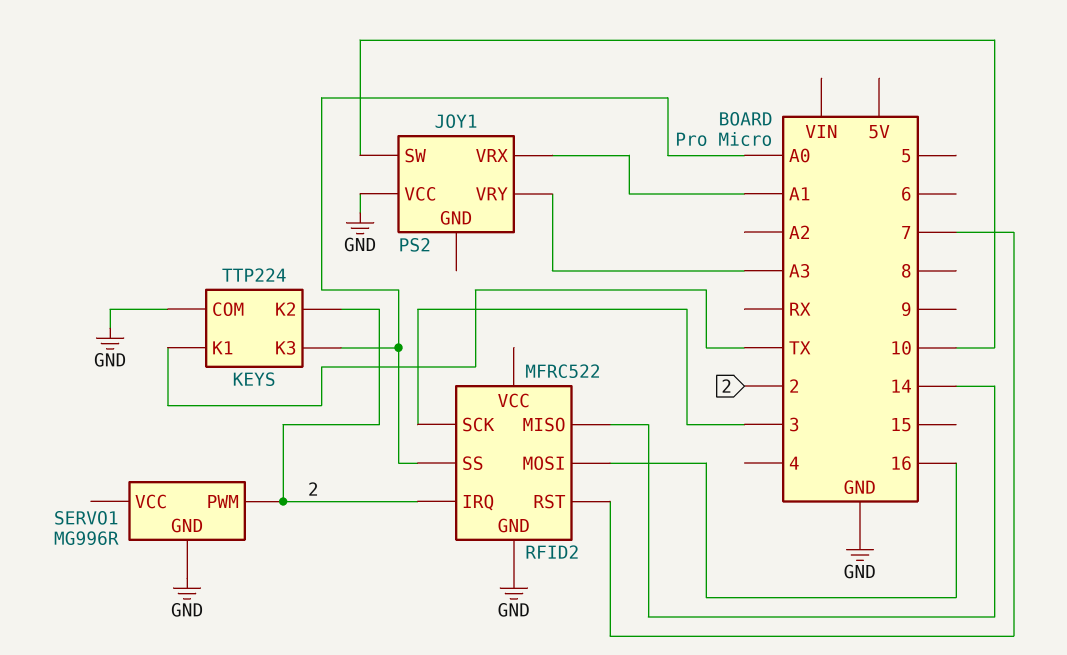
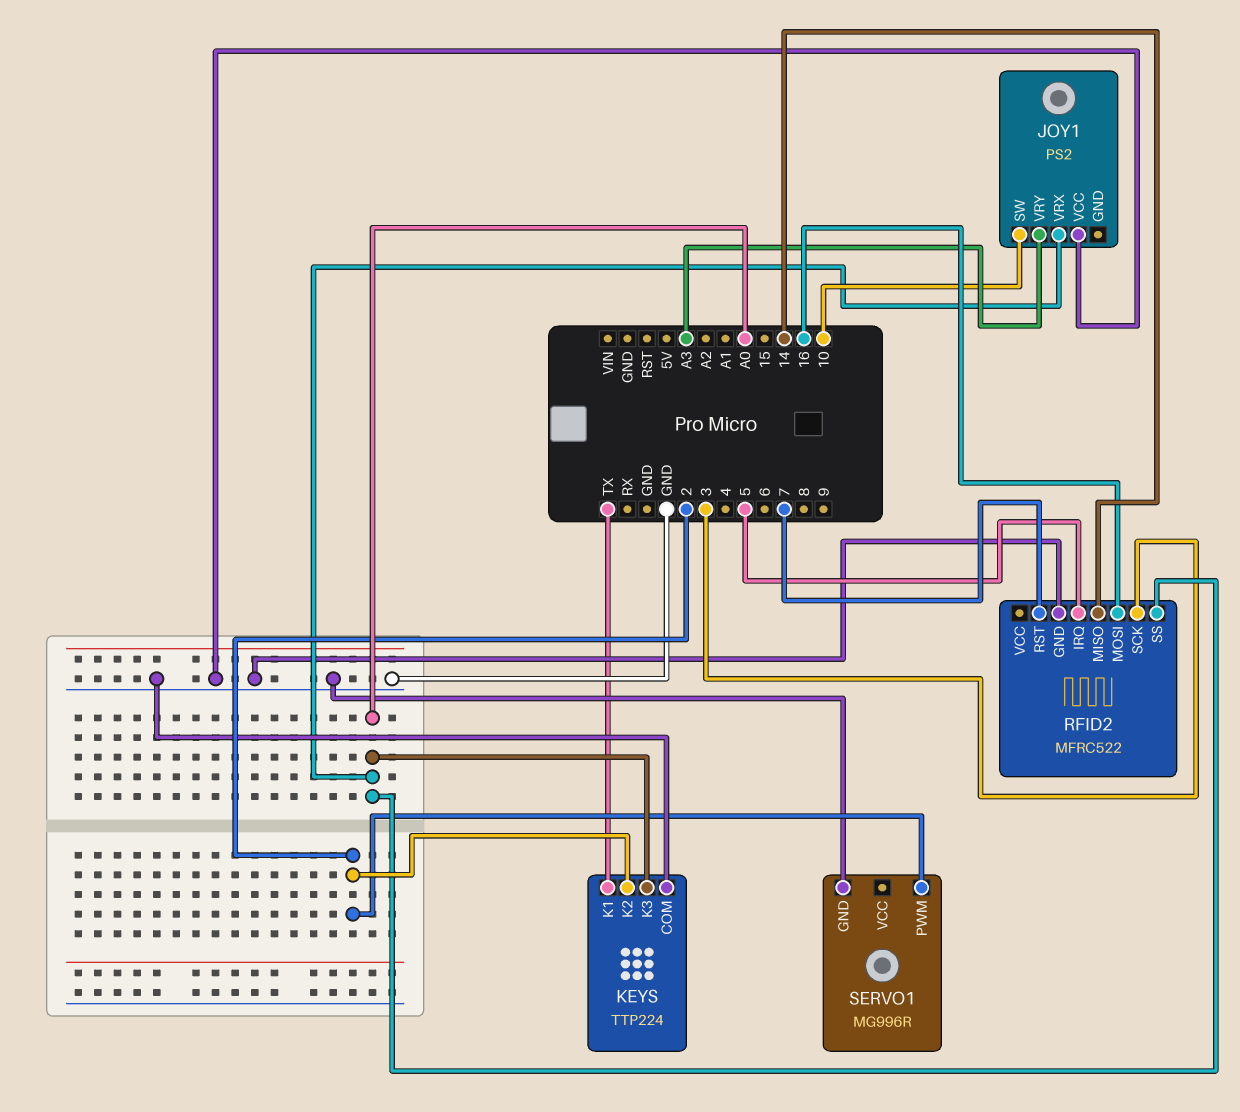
JOY1 pin VRX: A1 -> A0
RFID2 pin IRQ: 2 -> 5

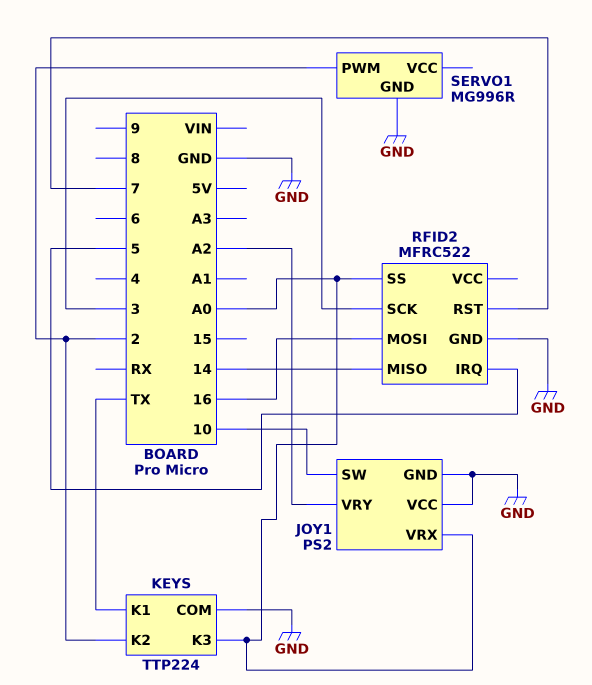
JOY1 pin GND: none -> GND
JOY1 pin VRY: A3 -> A2

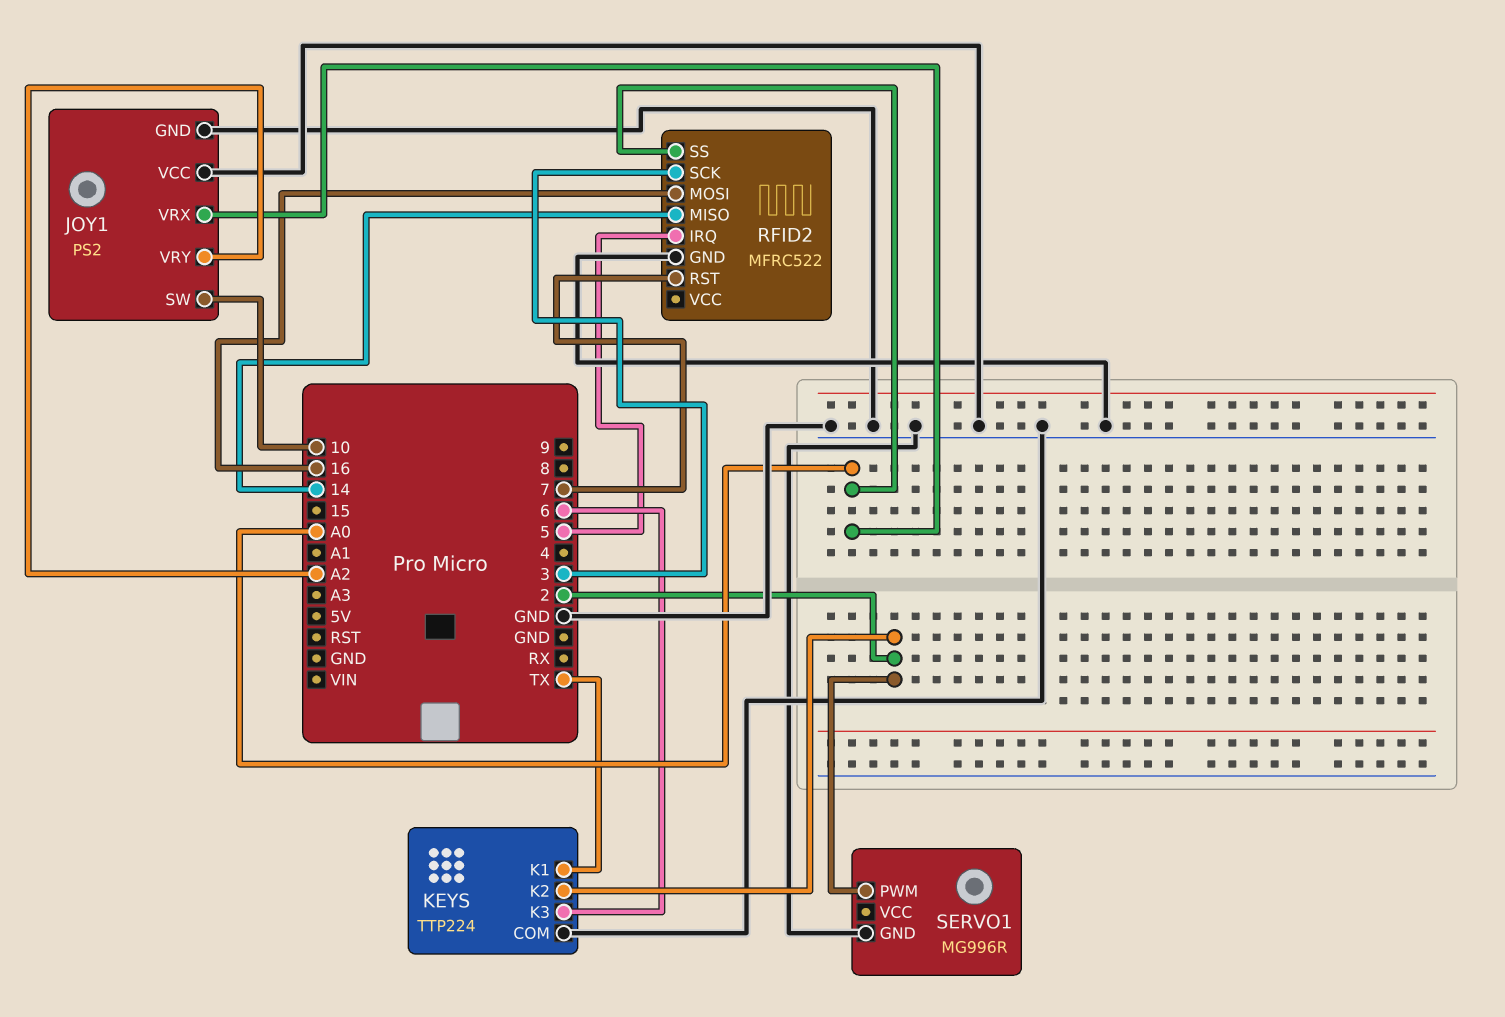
KEYS pin K3: A0 -> 6

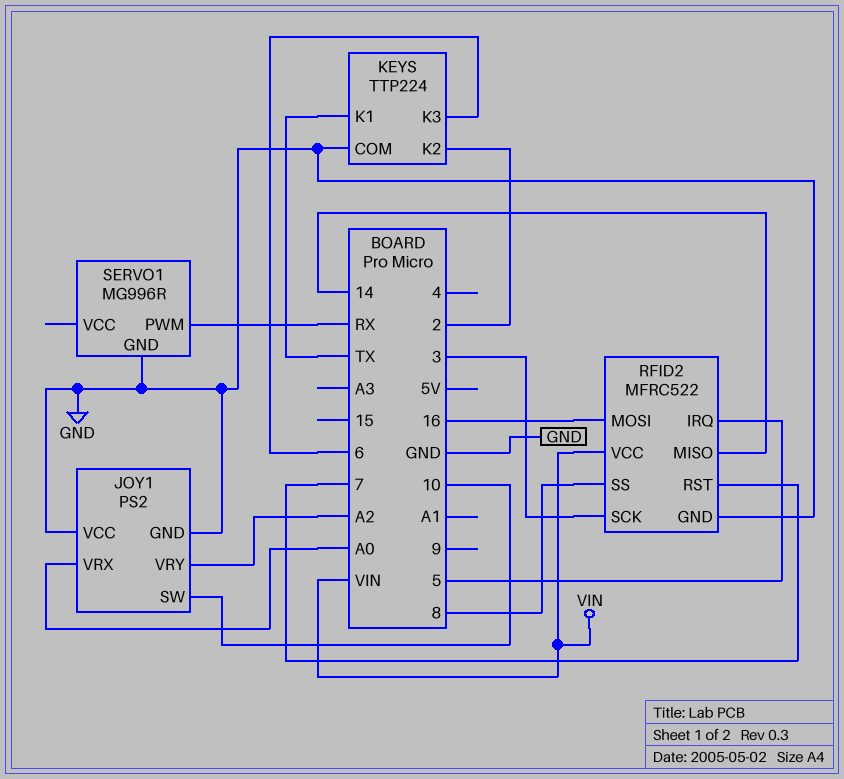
RFID2 pin SS: A0 -> 8
RFID2 pin VCC: none -> VIN
SERVO1 pin PWM: 2 -> RX

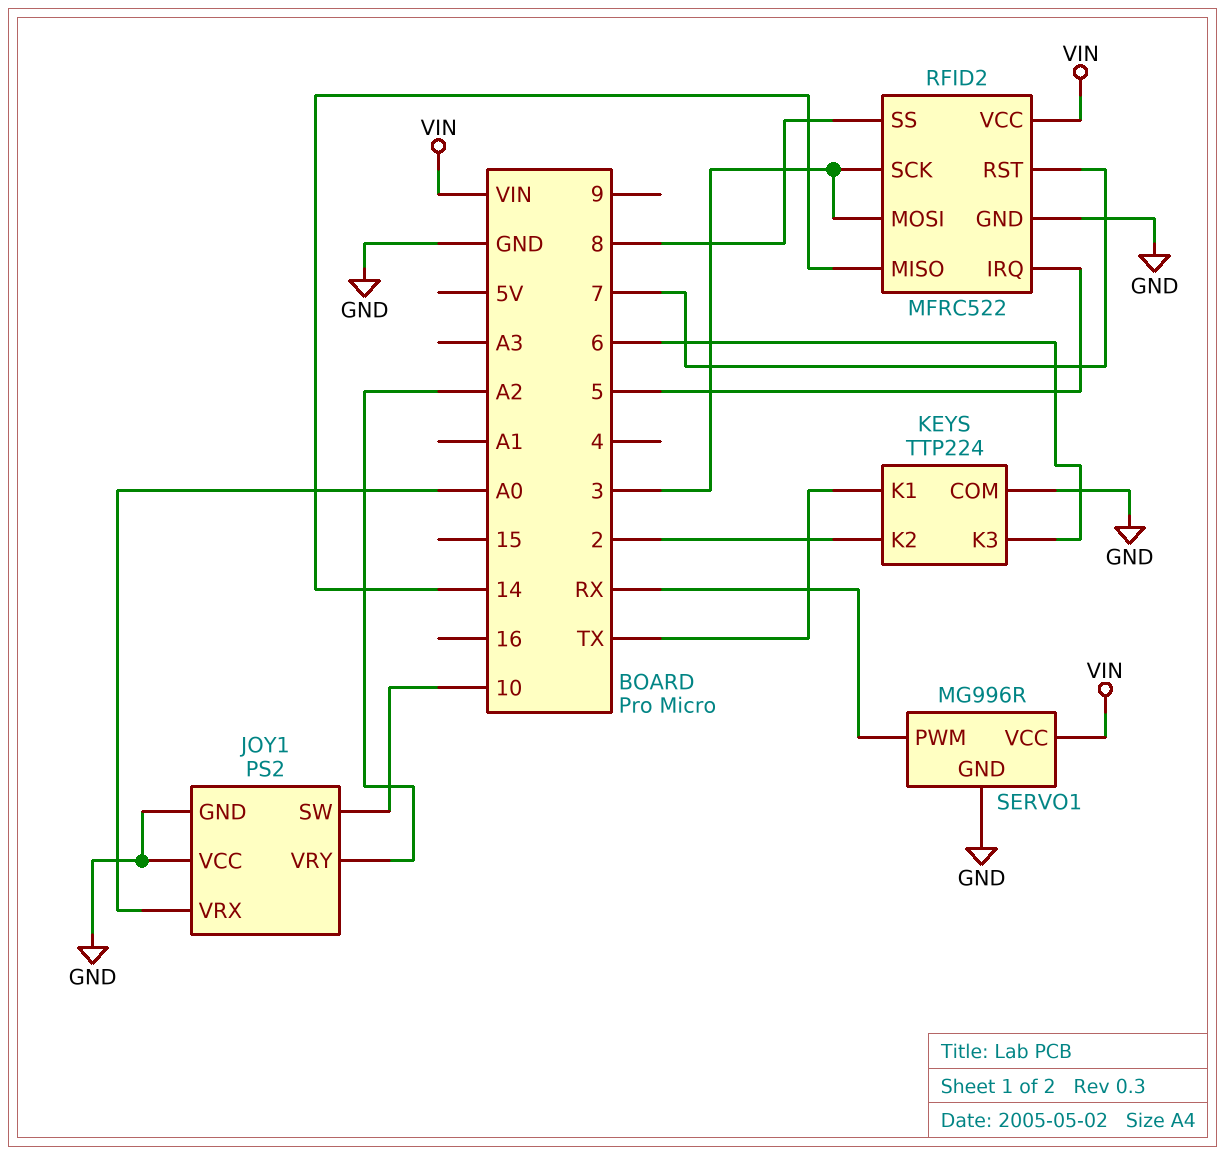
RFID2 pin MOSI: 16 -> 3
SERVO1 pin VCC: none -> VIN

